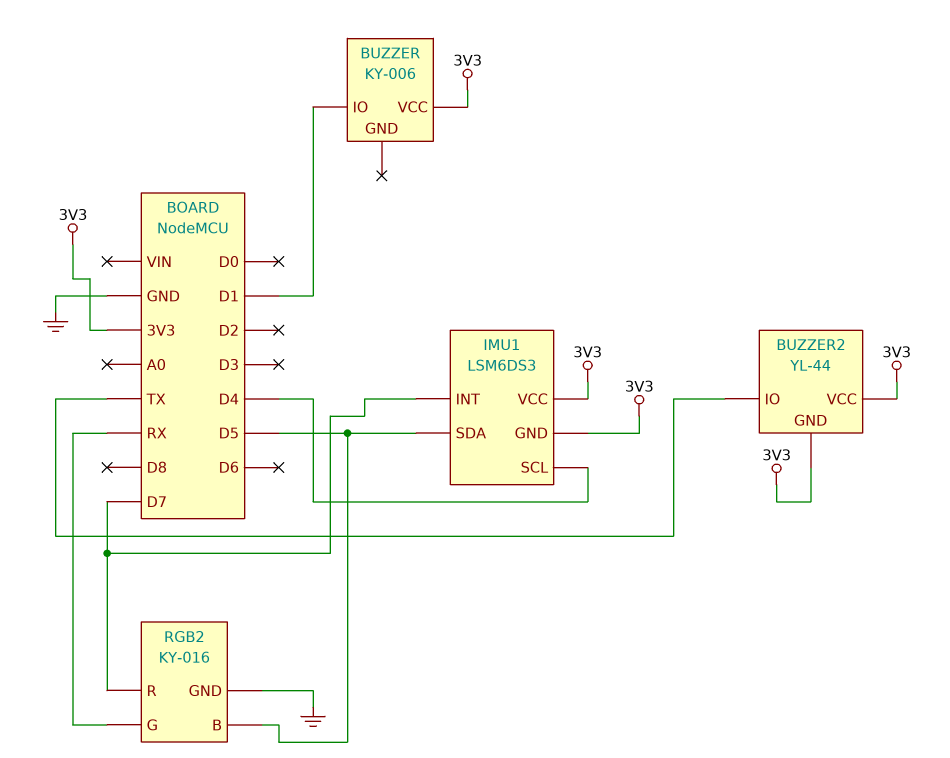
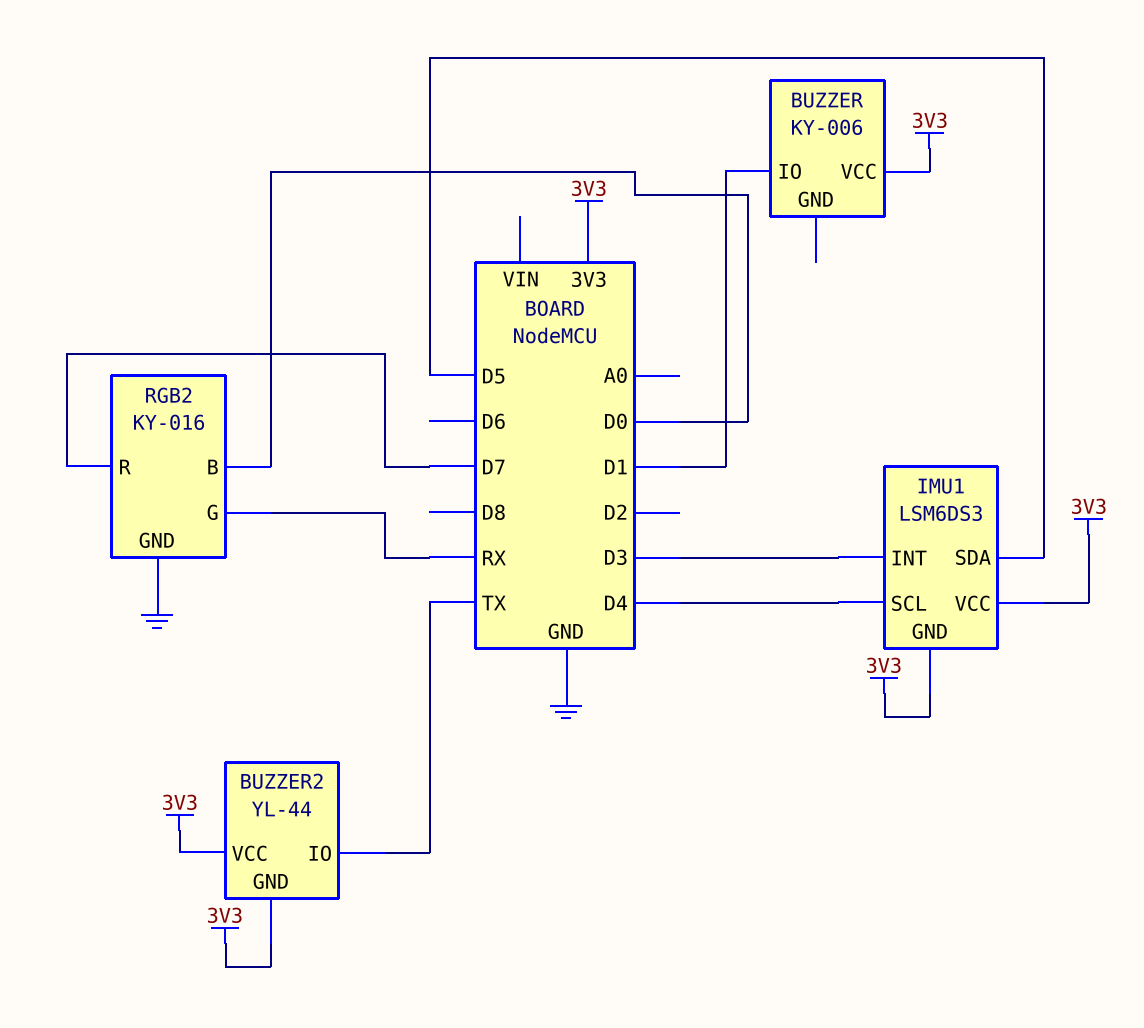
IMU1 pin INT: D7 -> D3
RGB2 pin B: D5 -> D0

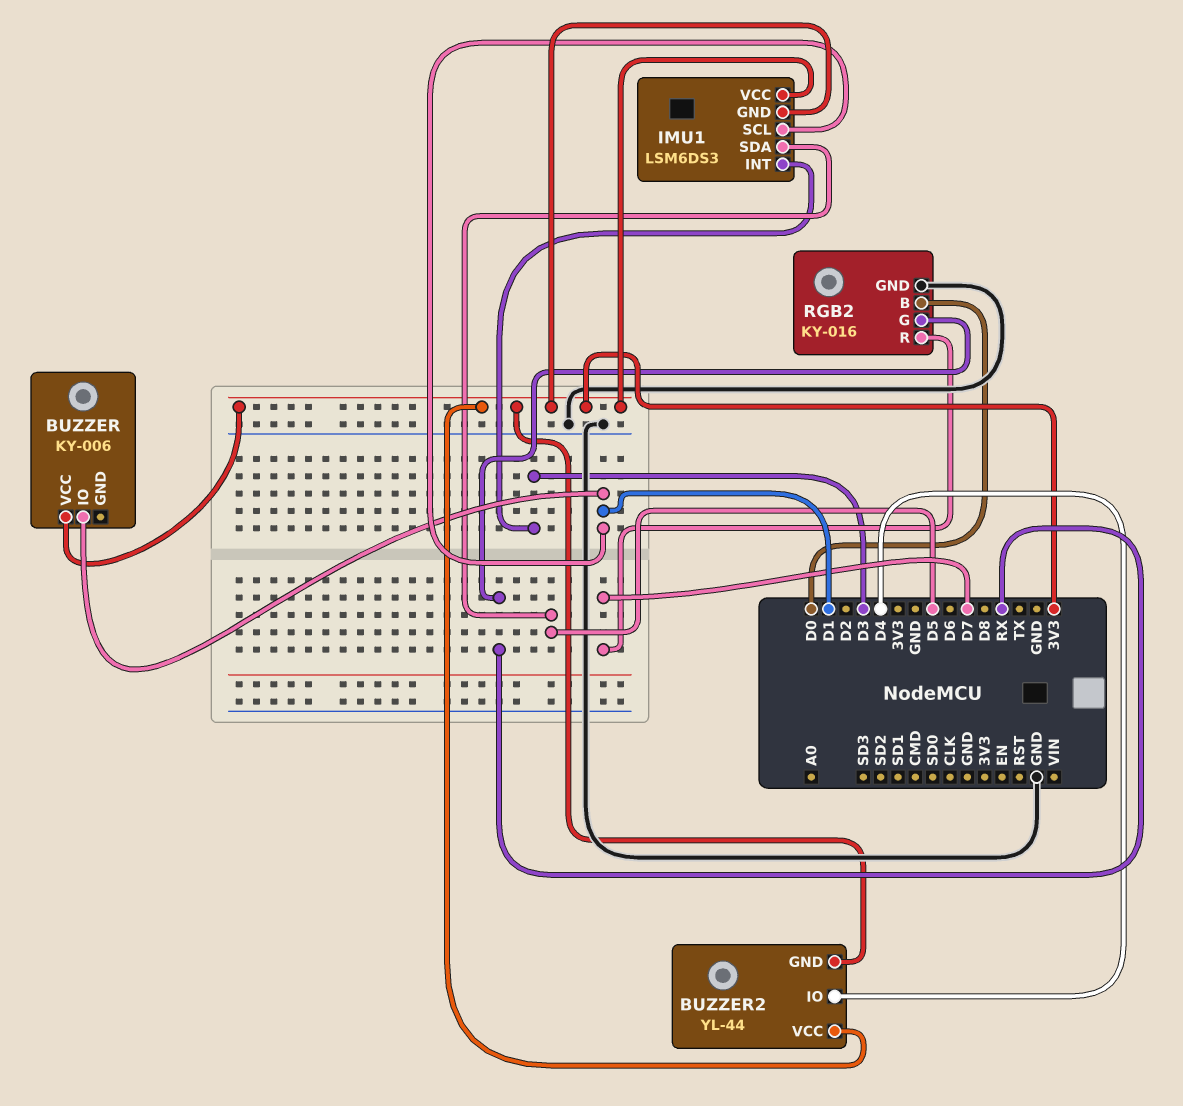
BUZZER2 pin IO: TX -> D4
IMU1 pin SCL: D4 -> D1

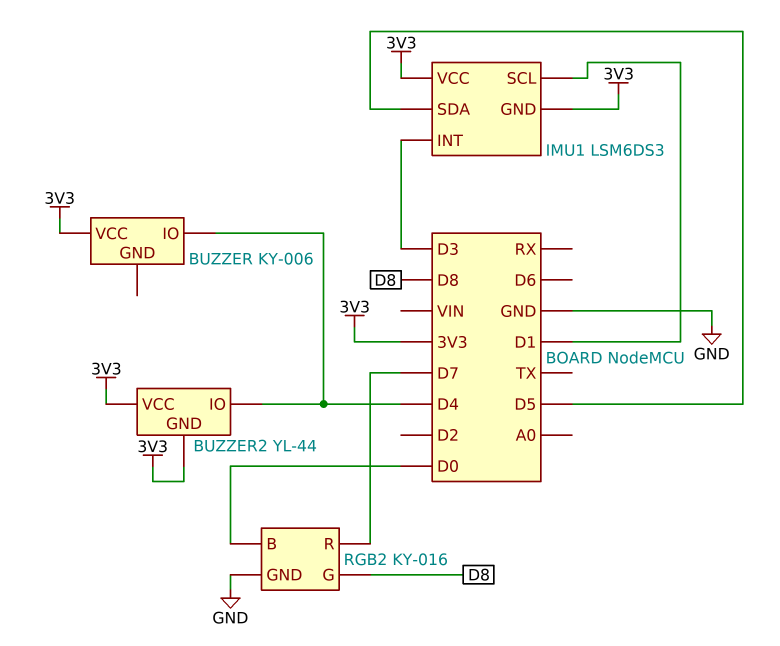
BUZZER pin IO: D1 -> D4
RGB2 pin G: RX -> D8

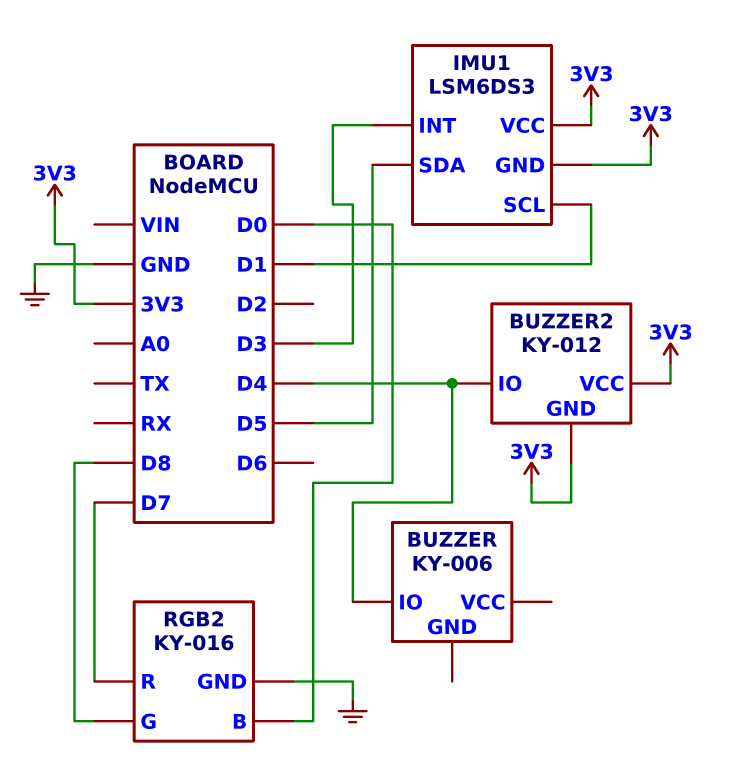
BUZZER pin VCC: 3V3 -> none
BUZZER2: YL-44 -> KY-012

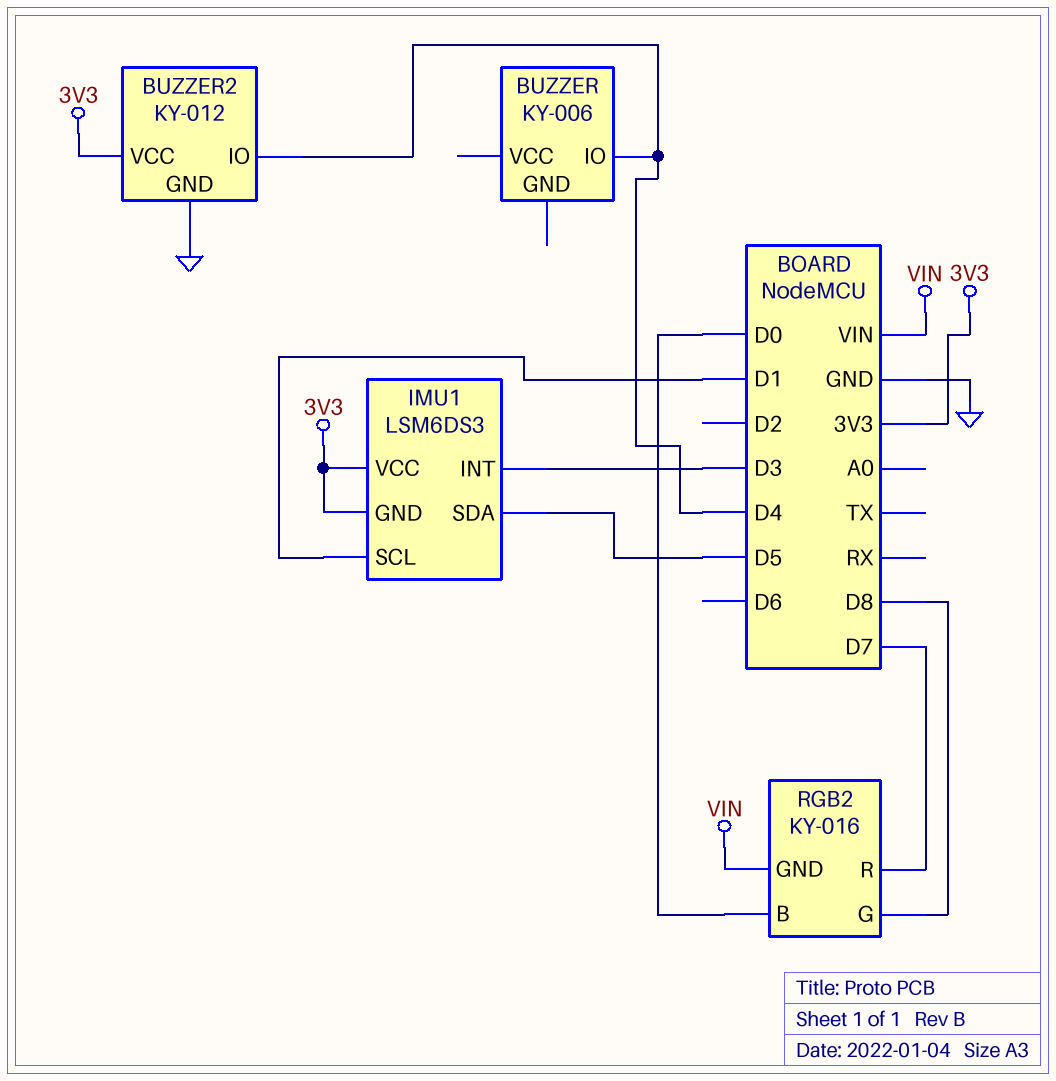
BUZZER2 pin GND: 3V3 -> GND
RGB2 pin GND: GND -> VIN

